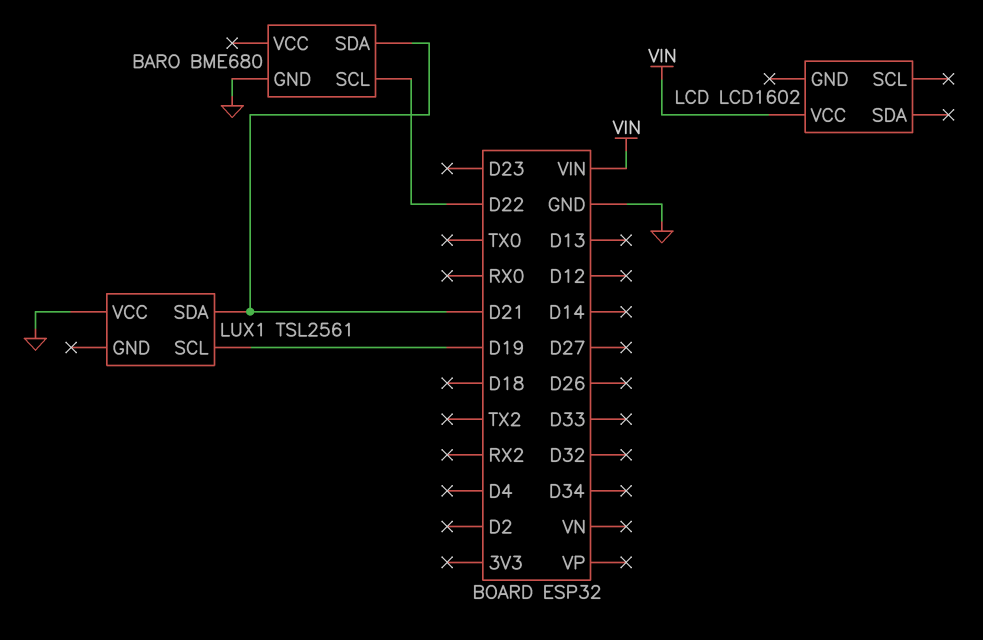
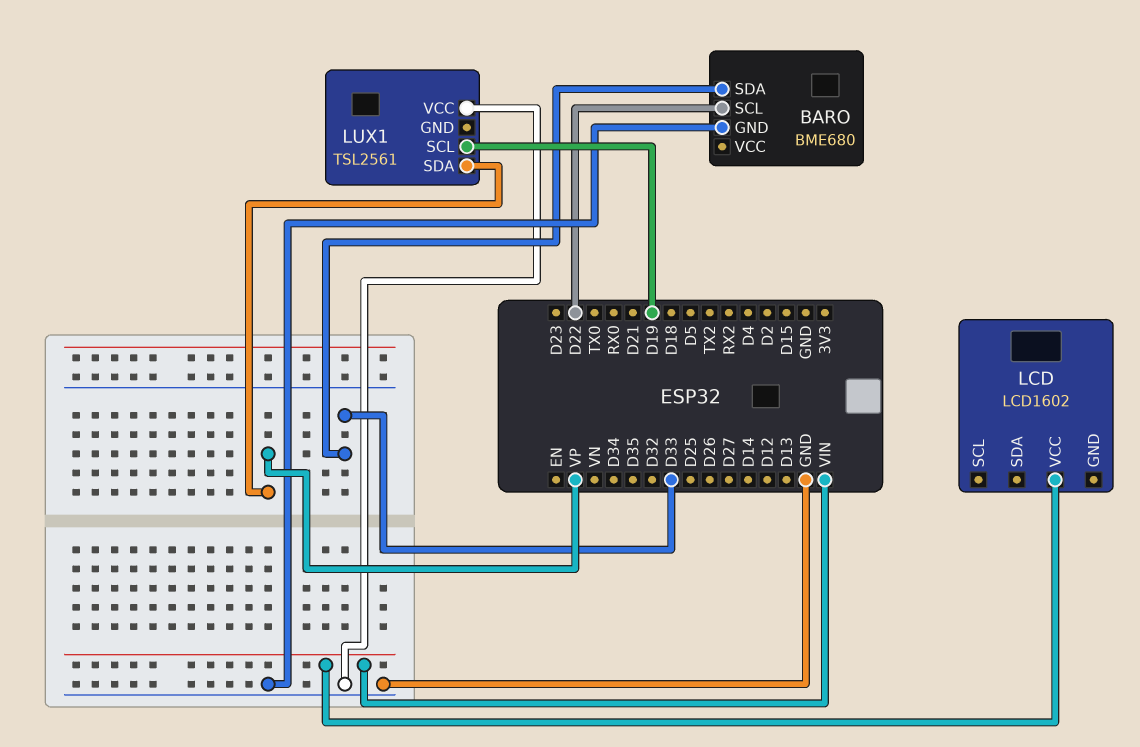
BARO pin SDA: D21 -> D33
LUX1 pin SDA: D21 -> VP

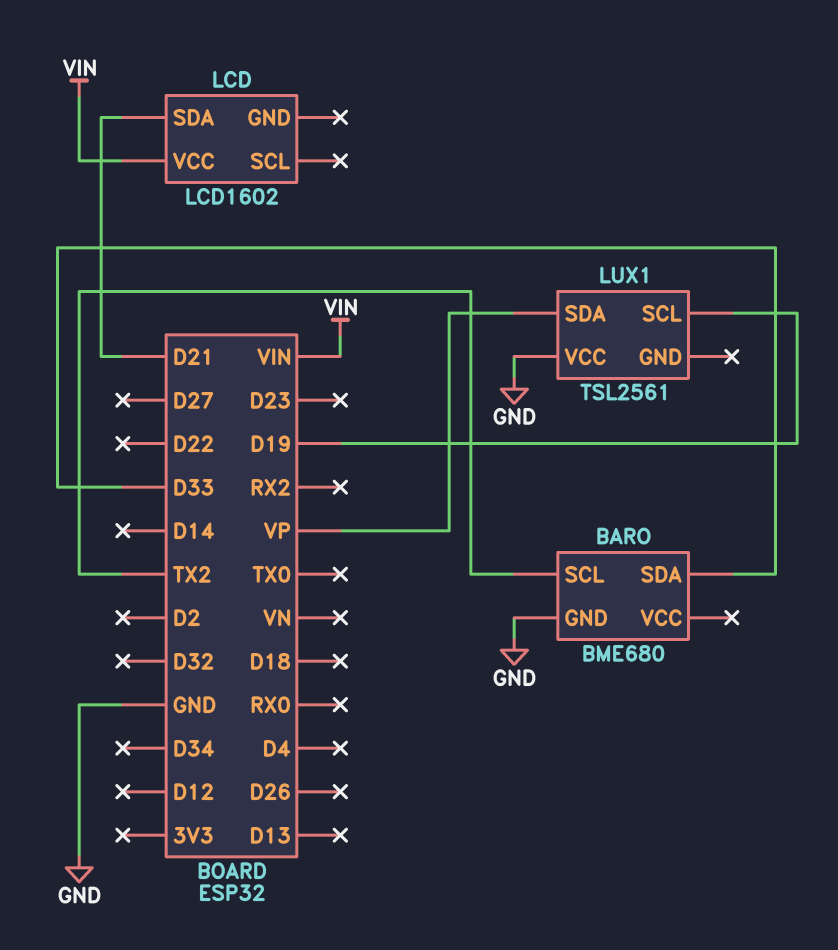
BARO pin SCL: D22 -> TX2
LCD pin SDA: none -> D21

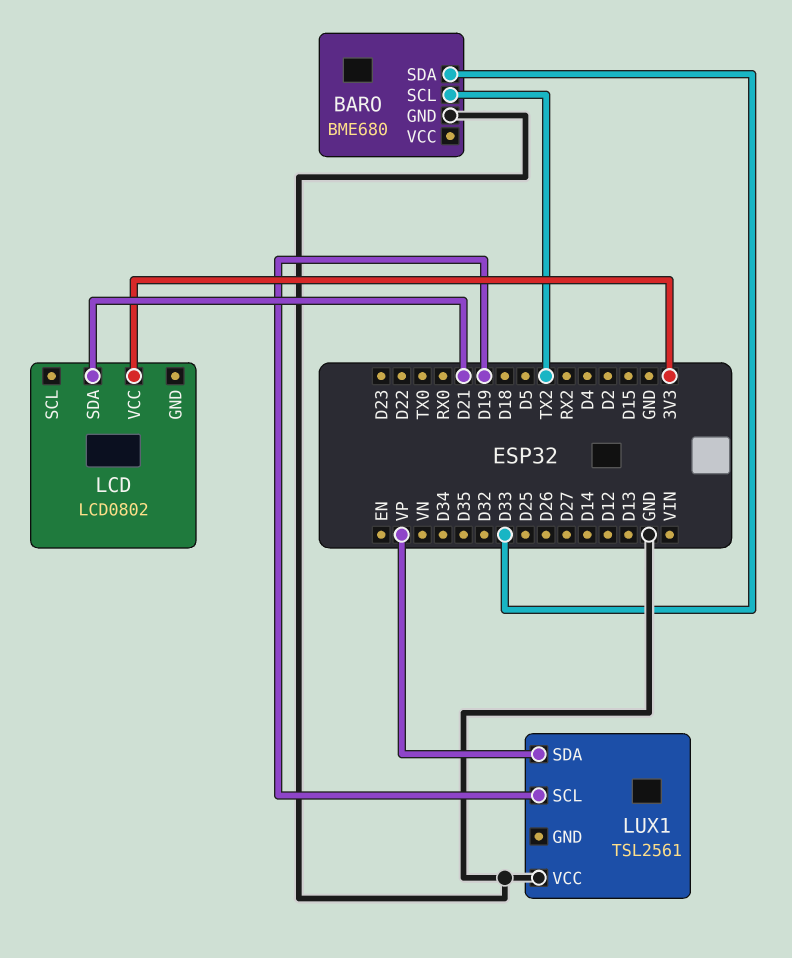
LCD: LCD1602 -> LCD0802
LCD pin VCC: VIN -> 3V3

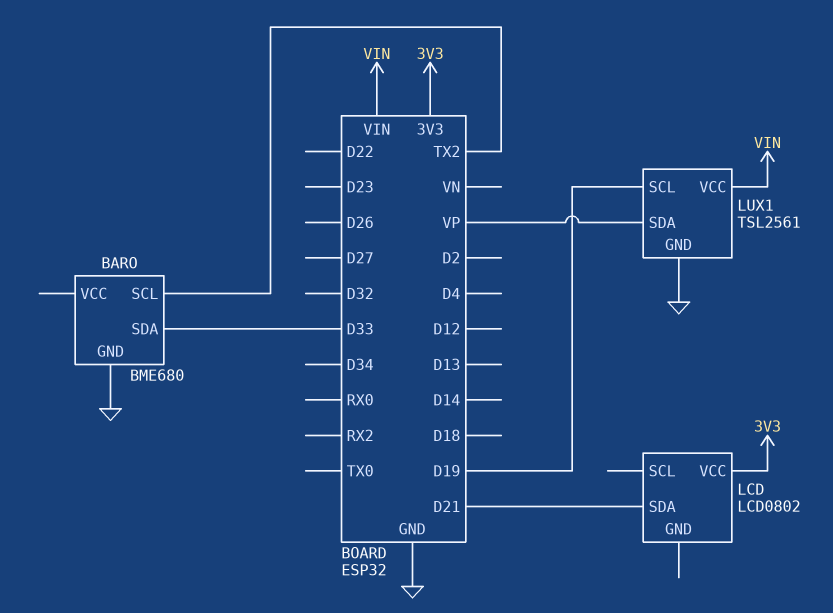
LUX1 pin GND: none -> GND
LUX1 pin VCC: GND -> VIN

